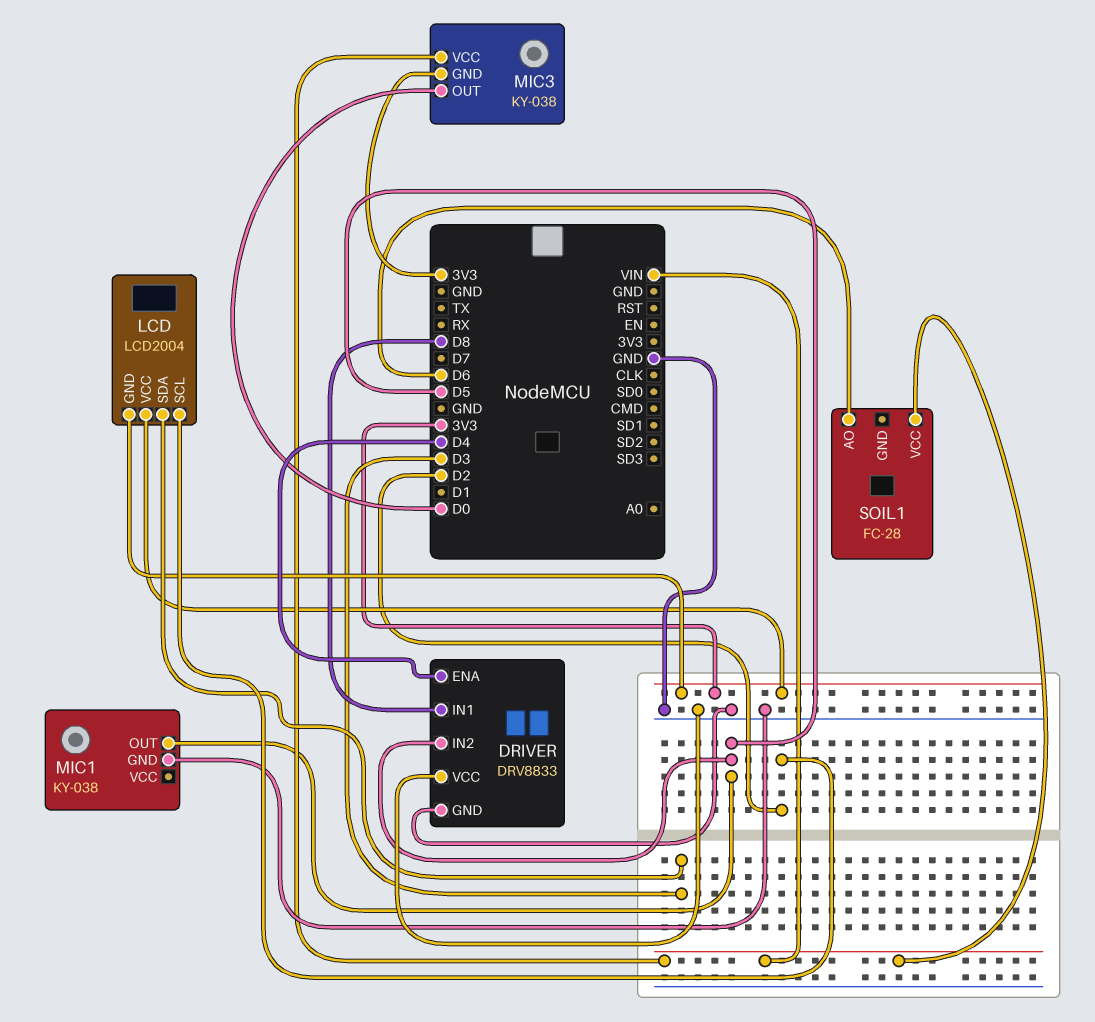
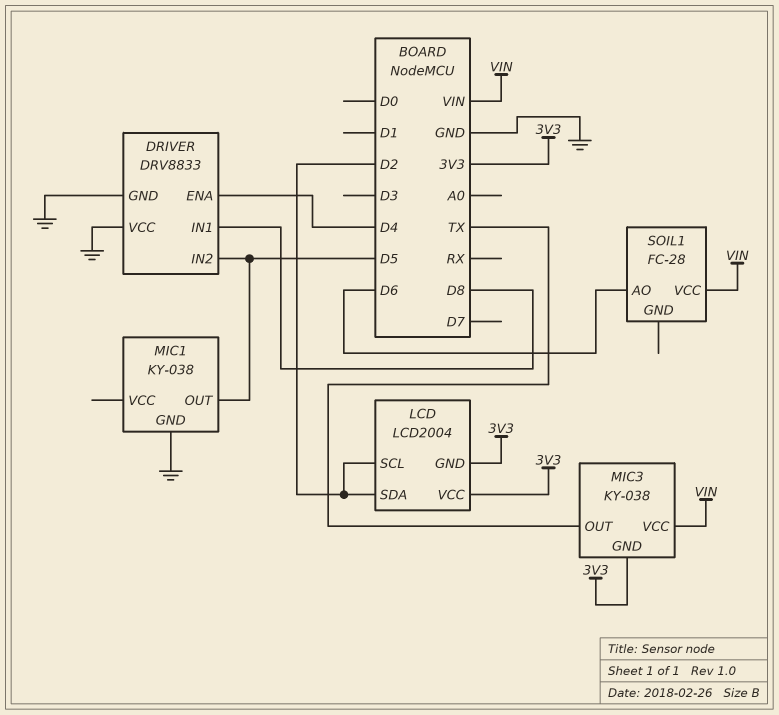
LCD pin SDA: D3 -> D2
MIC3 pin OUT: D0 -> TX

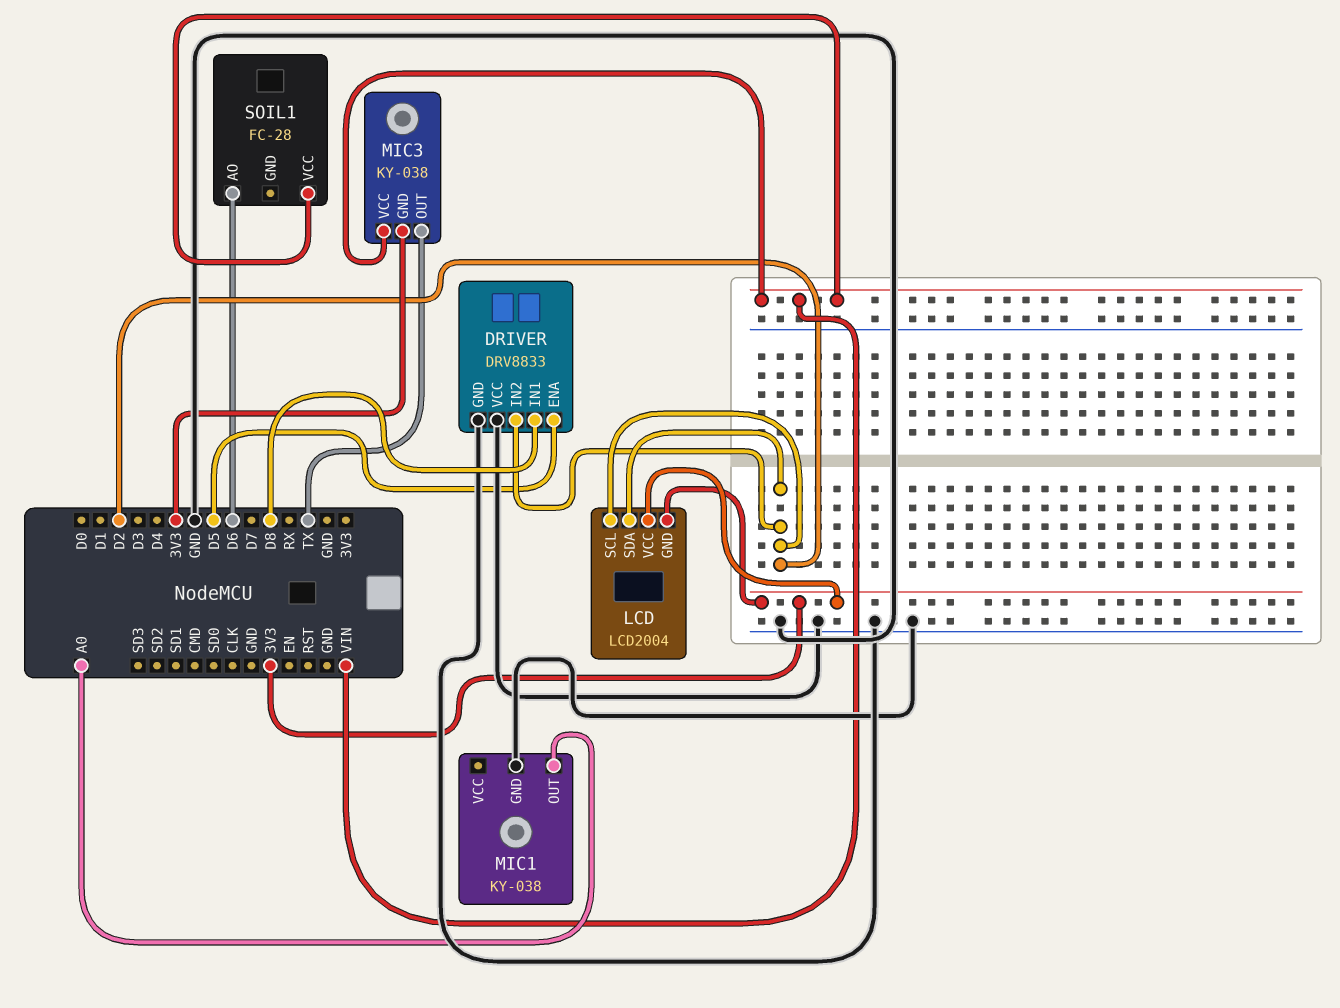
DRIVER pin ENA: D4 -> D5
DRIVER pin IN2: D5 -> D2
MIC1 pin OUT: D5 -> A0

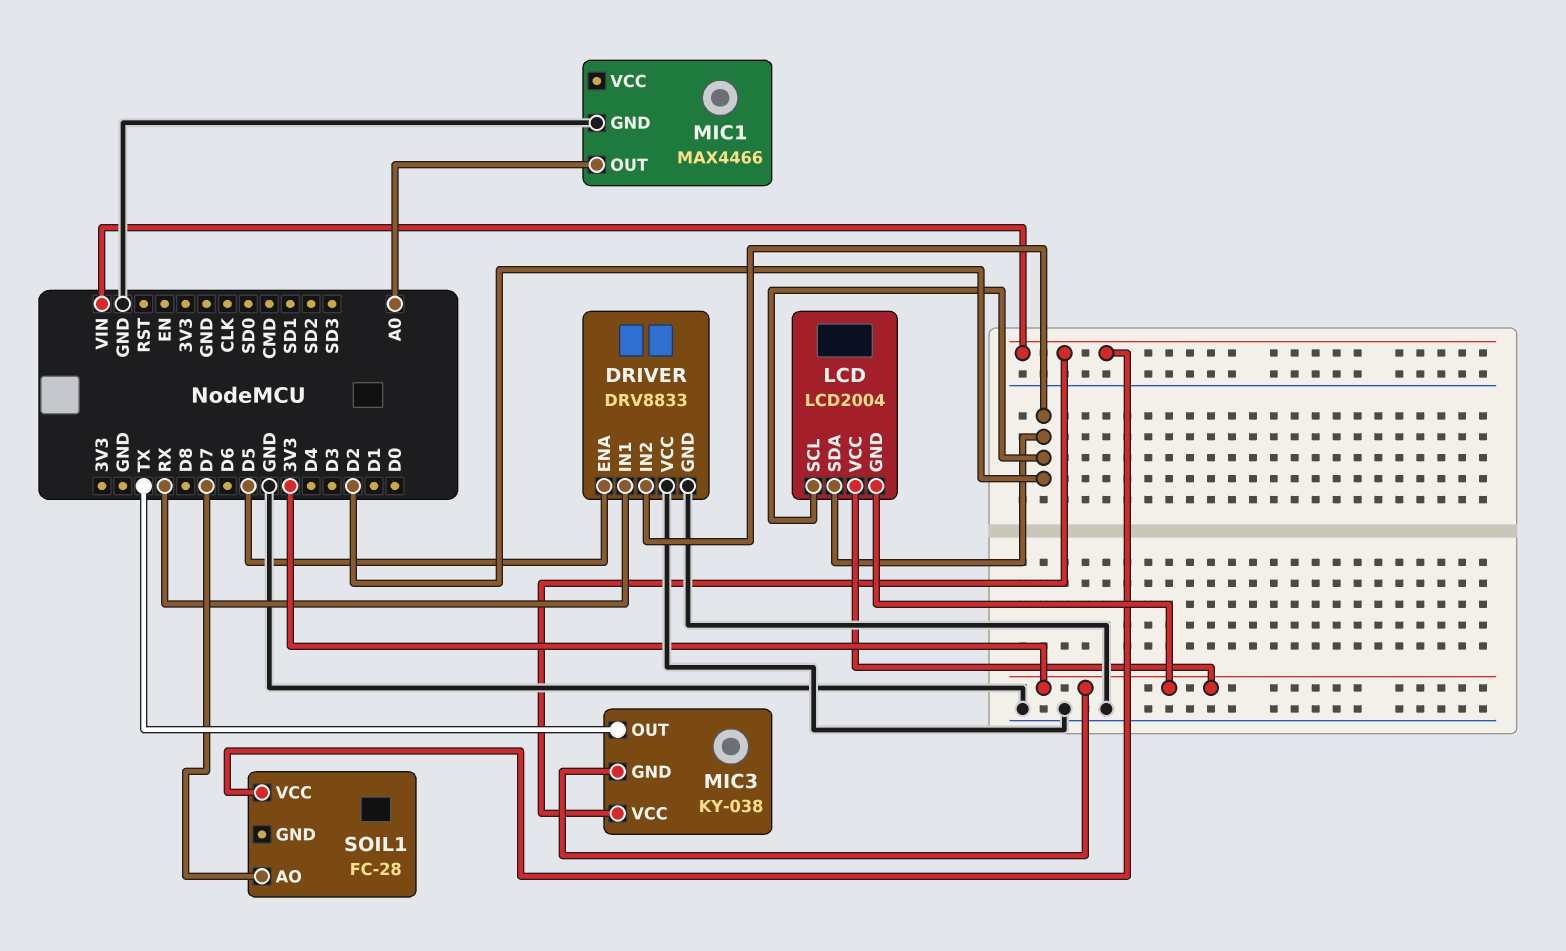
DRIVER pin IN1: D8 -> RX
MIC1: KY-038 -> MAX4466
SOIL1 pin AO: D6 -> D7

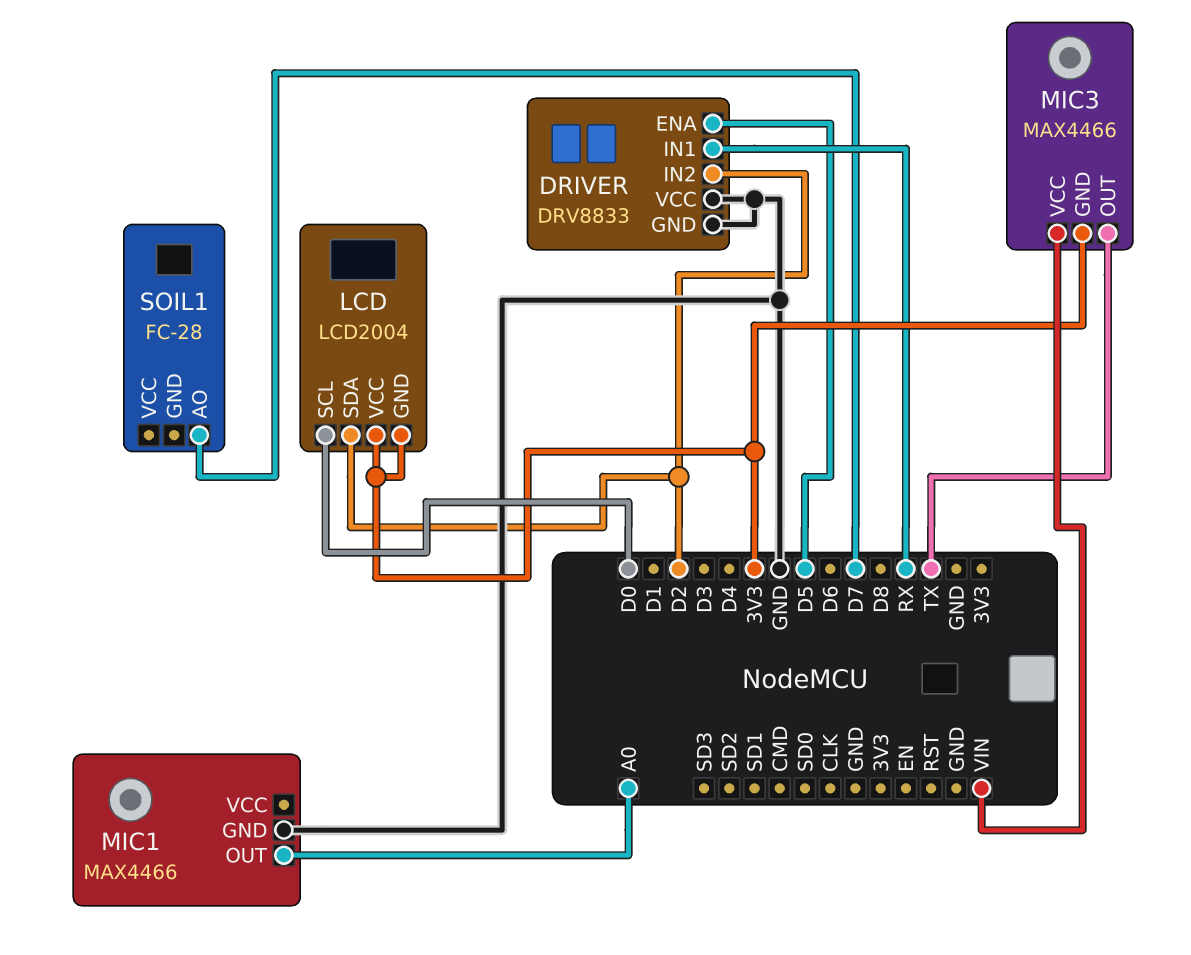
LCD pin SCL: D2 -> D0
MIC3: KY-038 -> MAX4466
SOIL1 pin VCC: VIN -> none

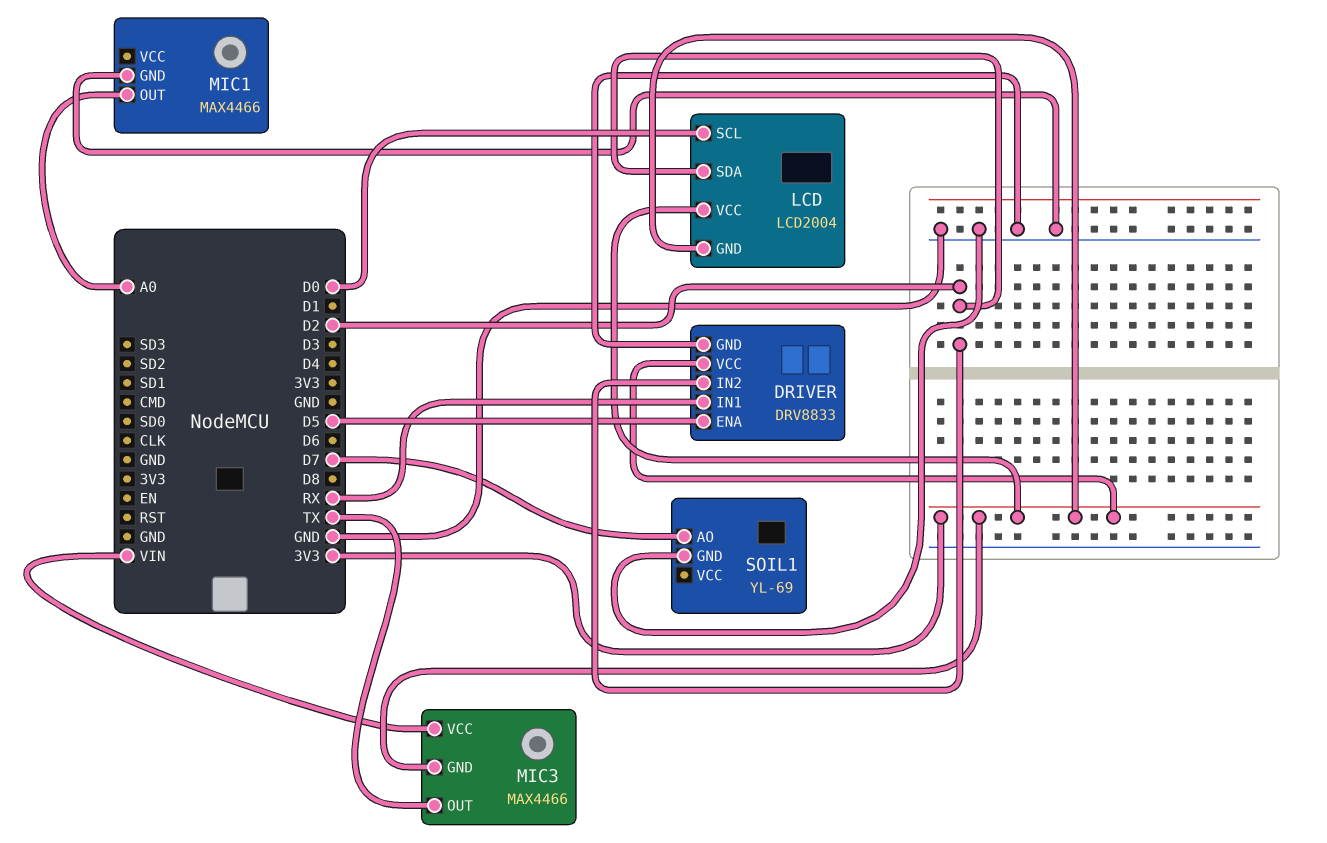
DRIVER pin VCC: GND -> 3V3
SOIL1: FC-28 -> YL-69
SOIL1 pin GND: none -> GND

